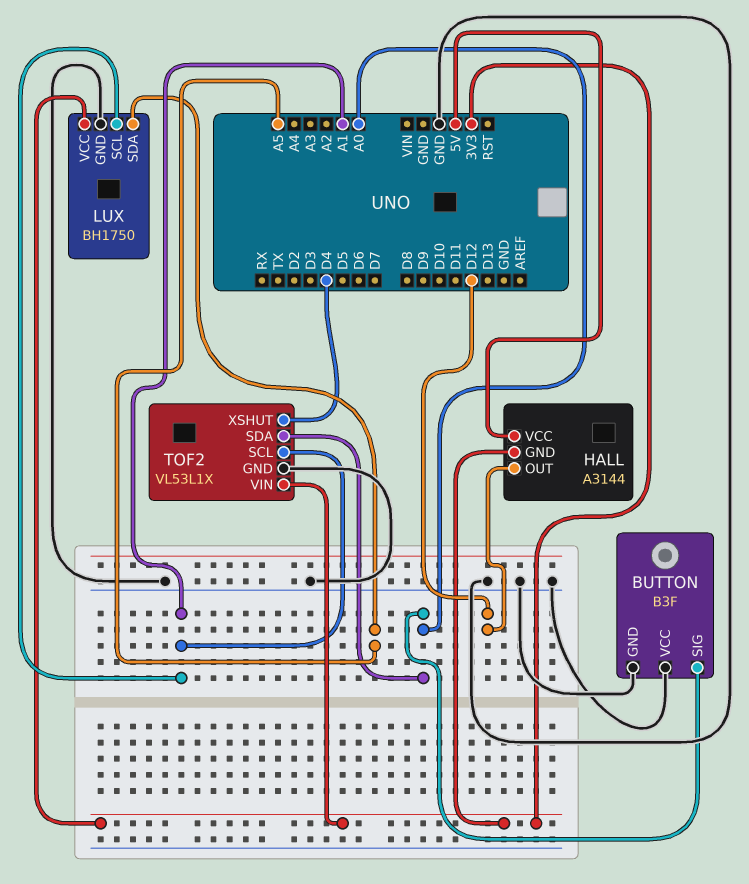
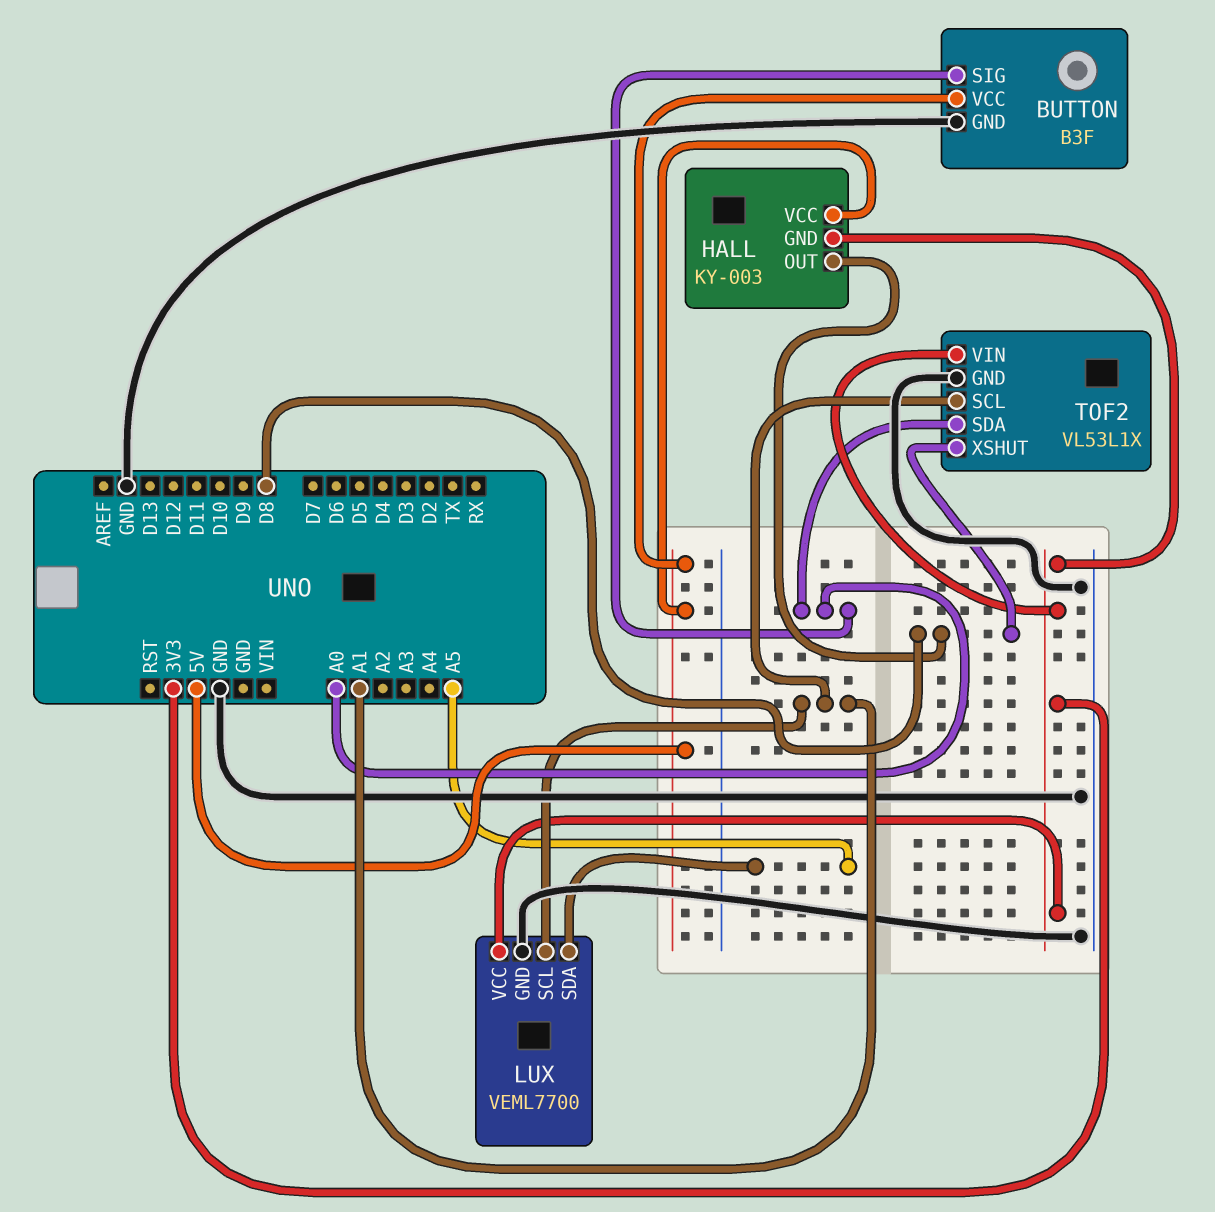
BUTTON pin VCC: GND -> 5V
HALL: A3144 -> KY-003
HALL pin OUT: D12 -> D8
LUX: BH1750 -> VEML7700
TOF2 pin XSHUT: D4 -> D8

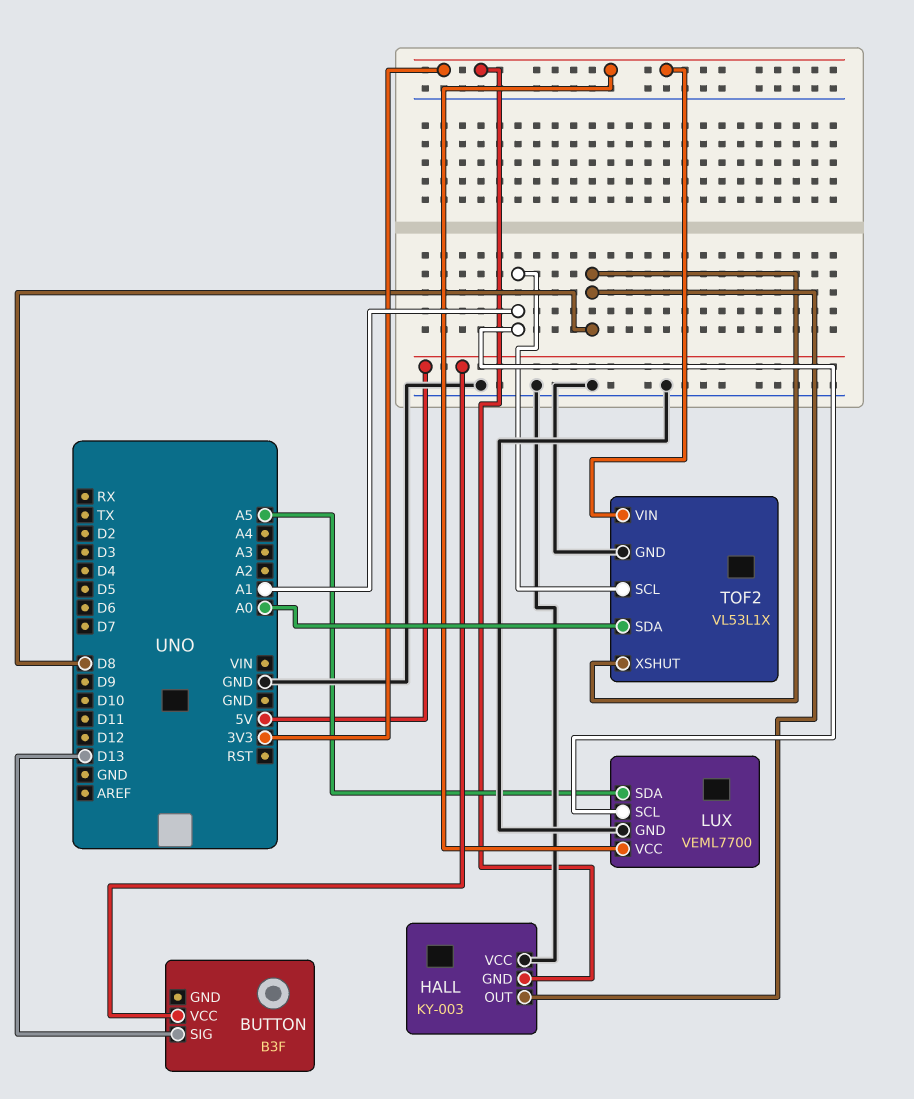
BUTTON pin GND: GND -> none
BUTTON pin SIG: A0 -> D13
HALL pin VCC: 5V -> GND

